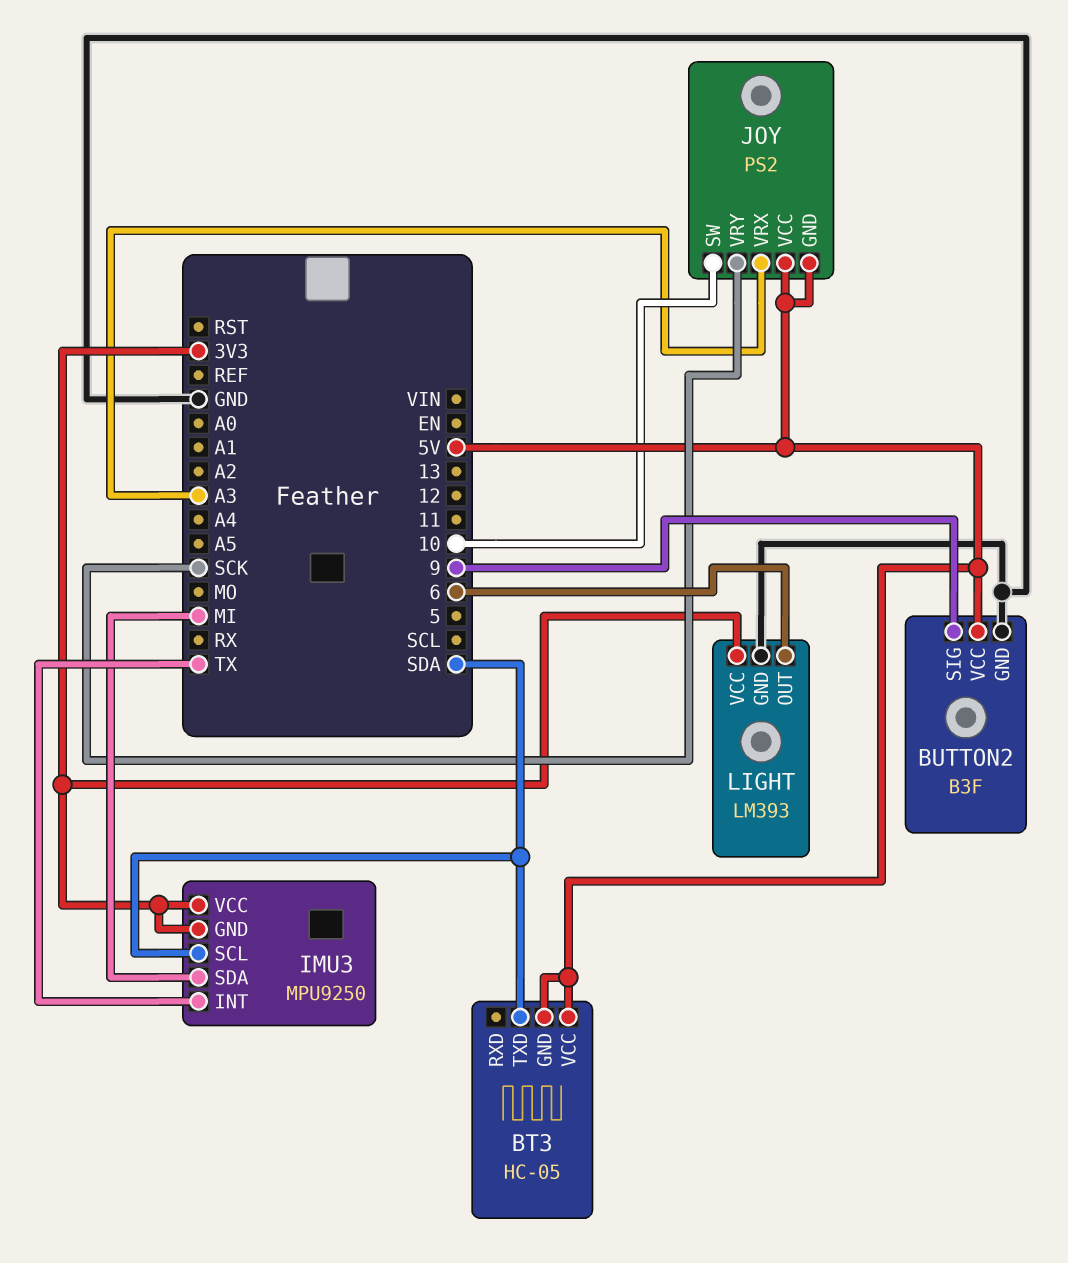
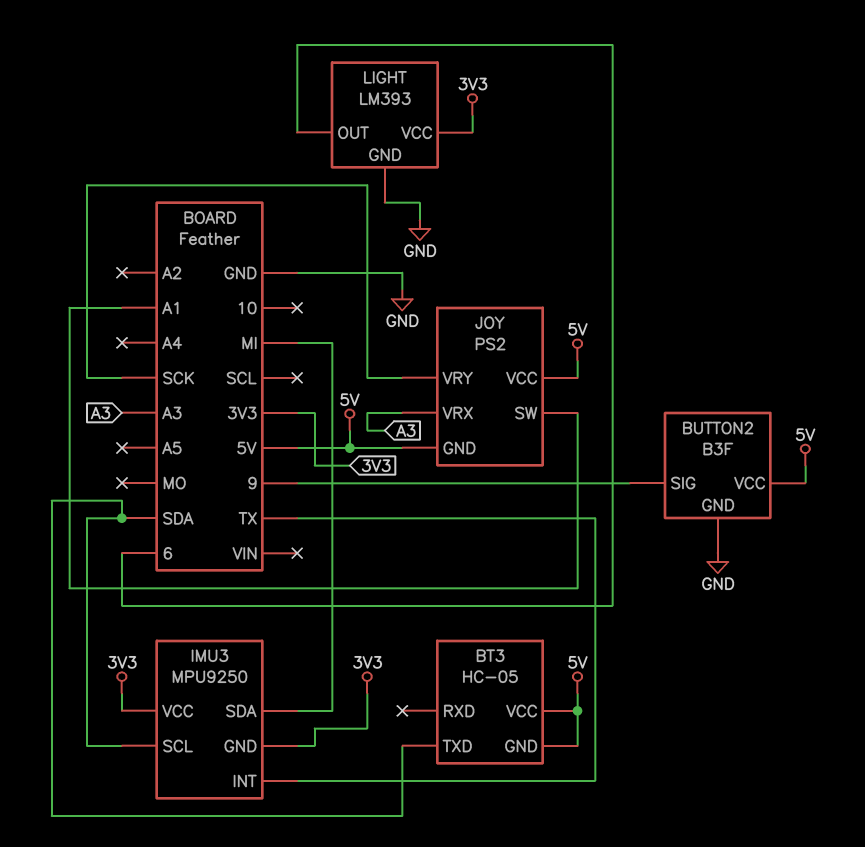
JOY pin SW: 10 -> A1

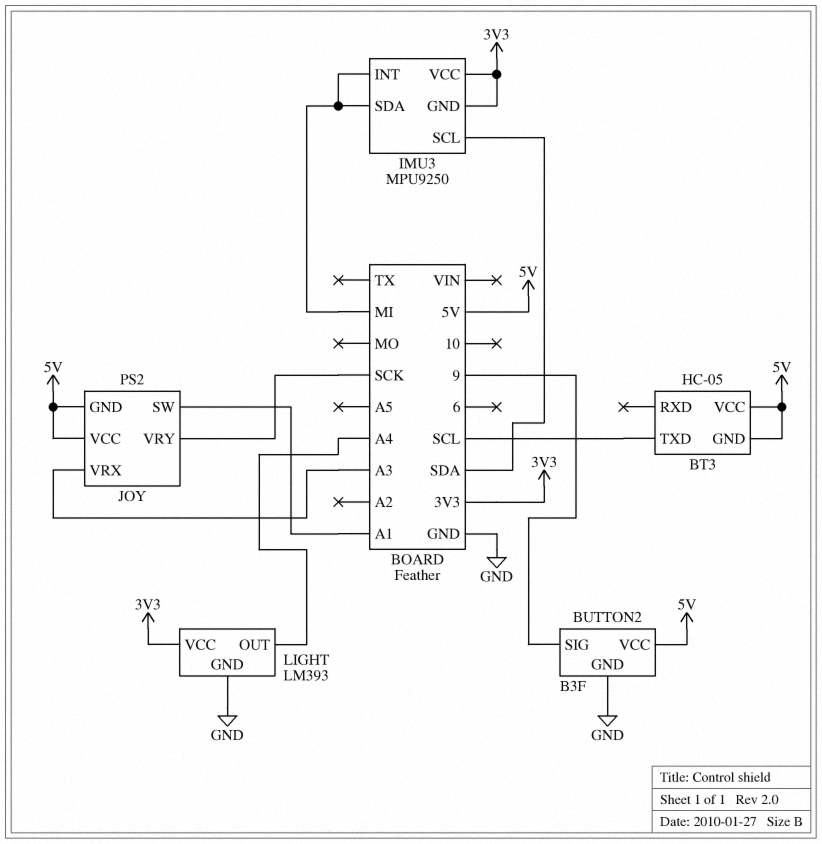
BT3 pin TXD: SDA -> SCL
IMU3 pin INT: TX -> MI
LIGHT pin OUT: 6 -> A4

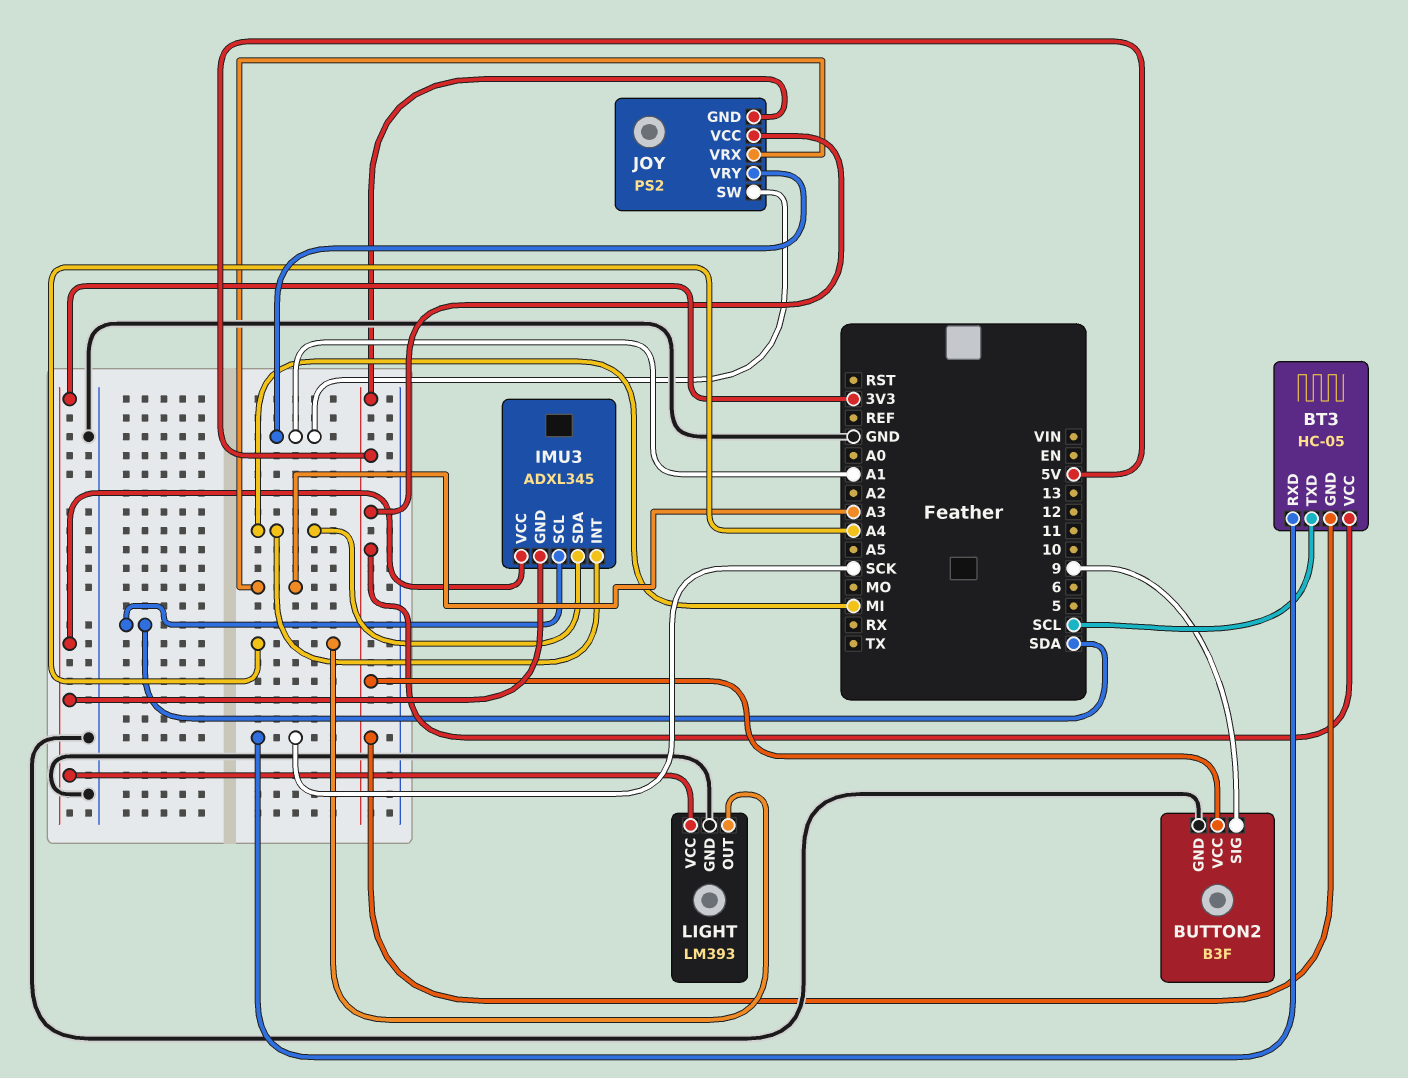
BT3 pin RXD: none -> SCK
IMU3: MPU9250 -> ADXL345
JOY pin VRY: SCK -> A1

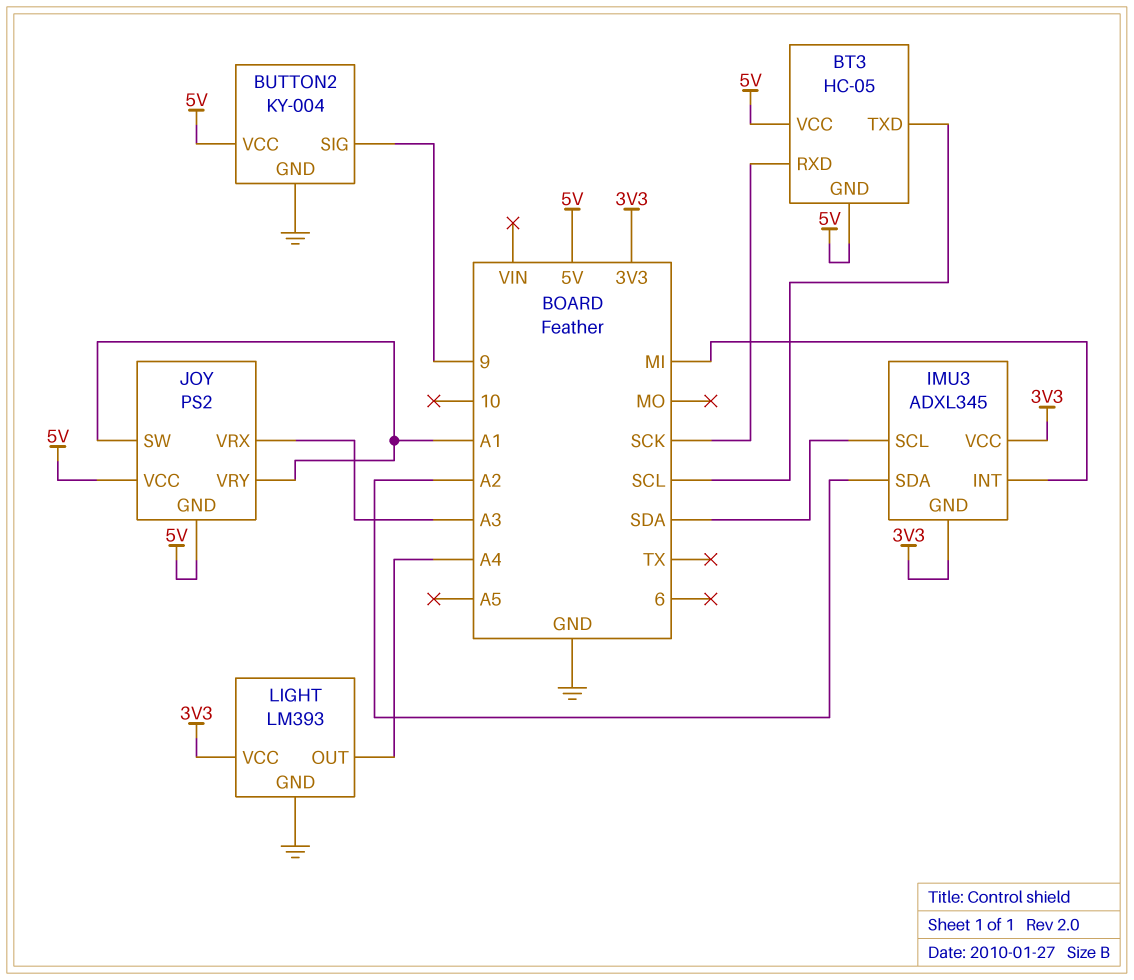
BUTTON2: B3F -> KY-004
IMU3 pin SDA: MI -> A2

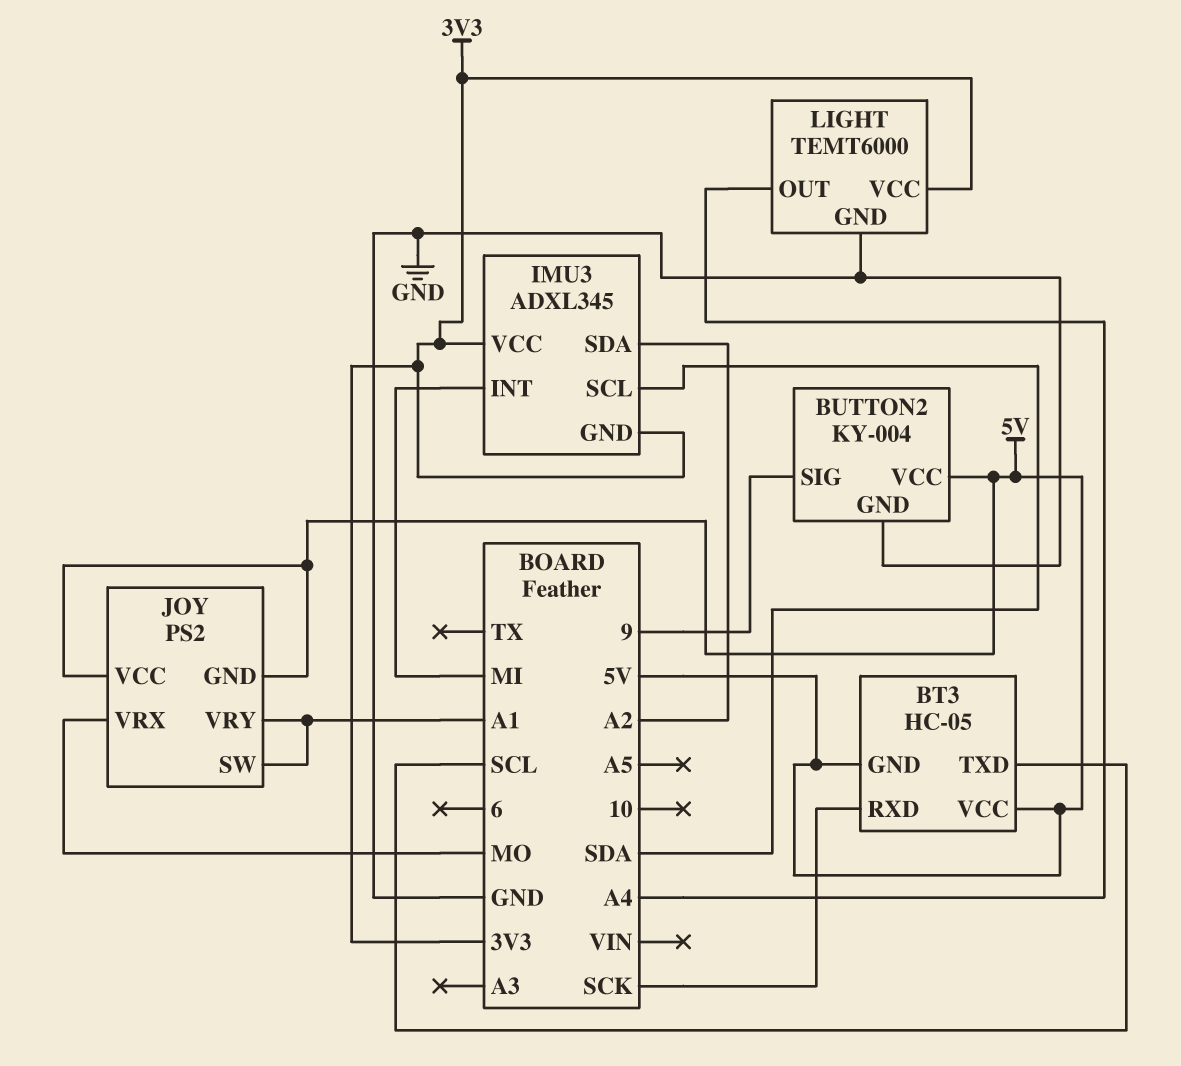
JOY pin VRX: A3 -> MO
LIGHT: LM393 -> TEMT6000

